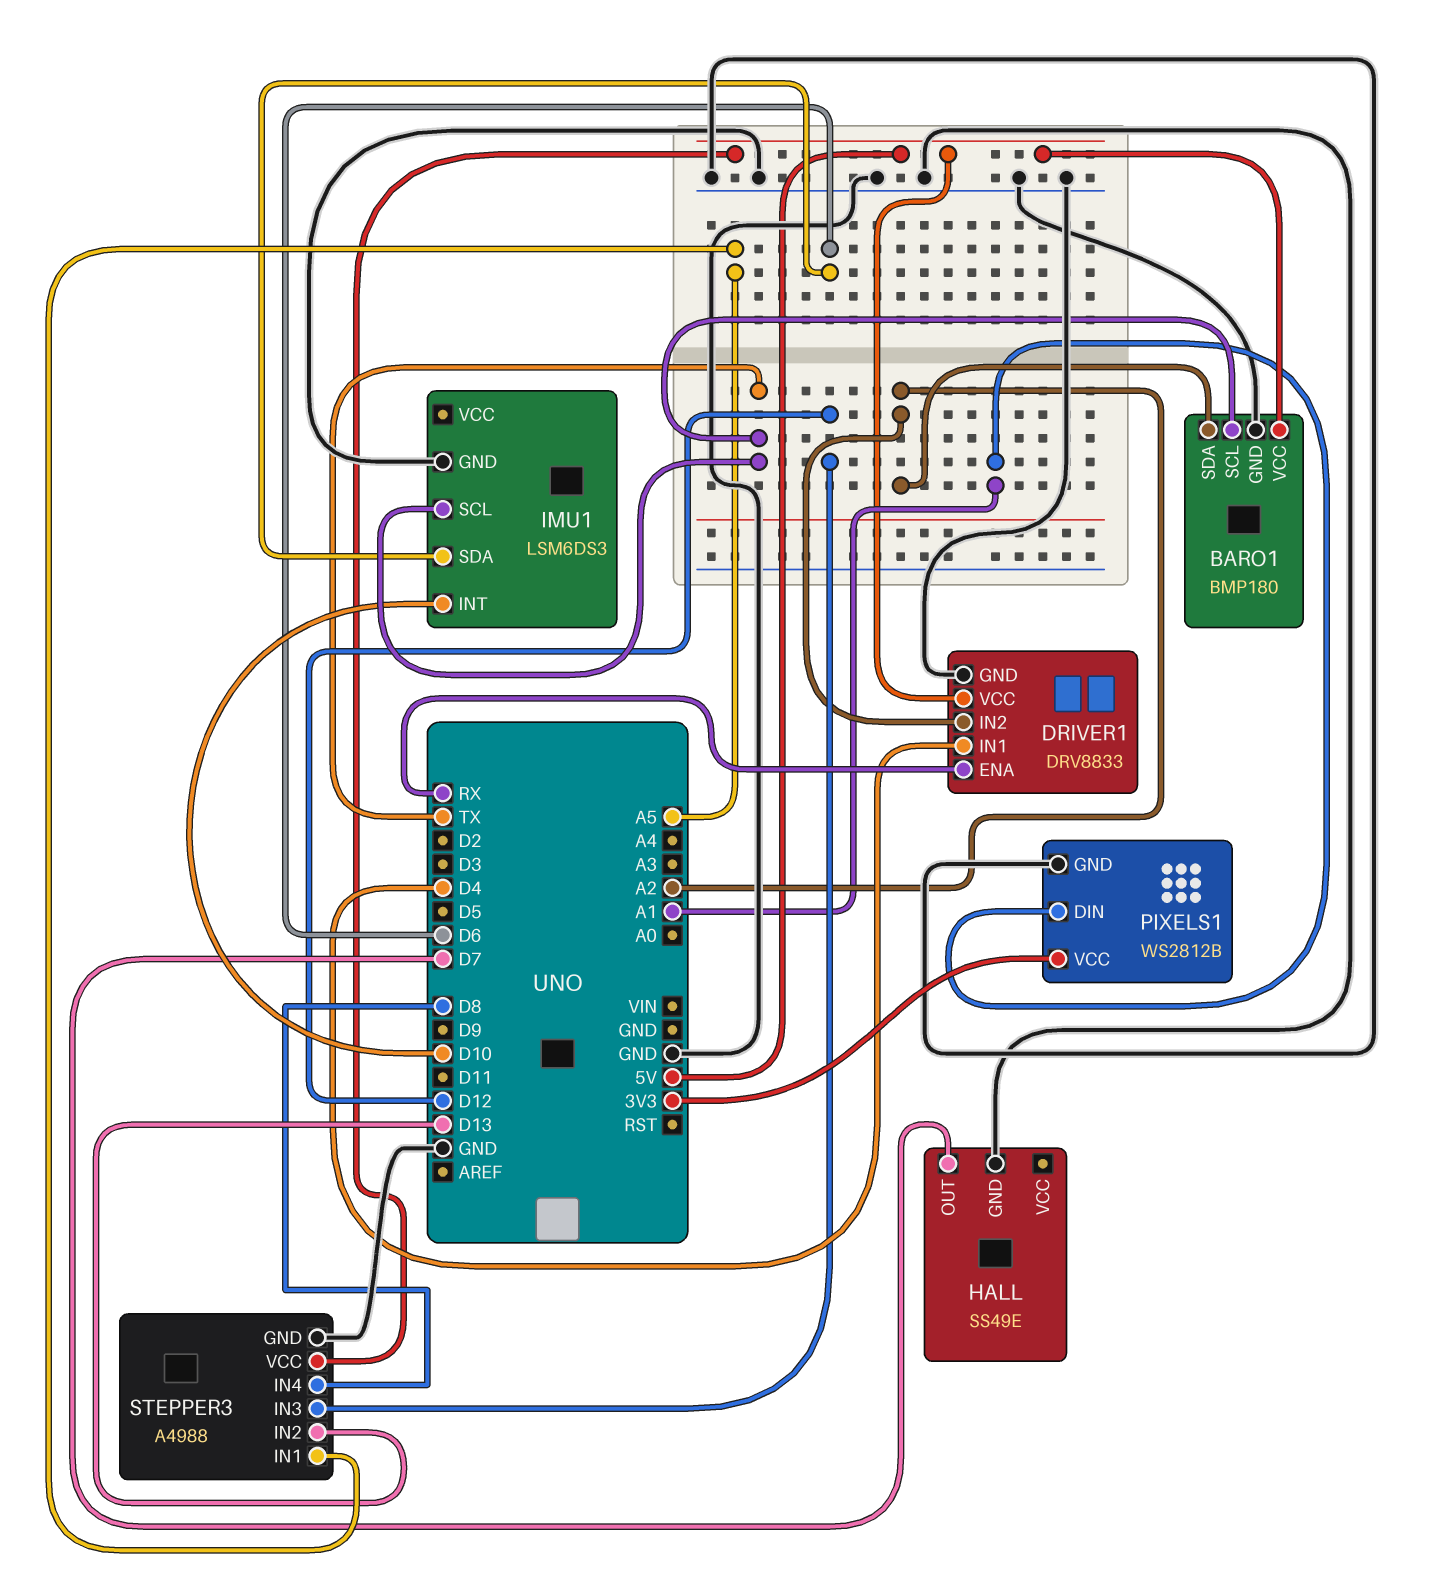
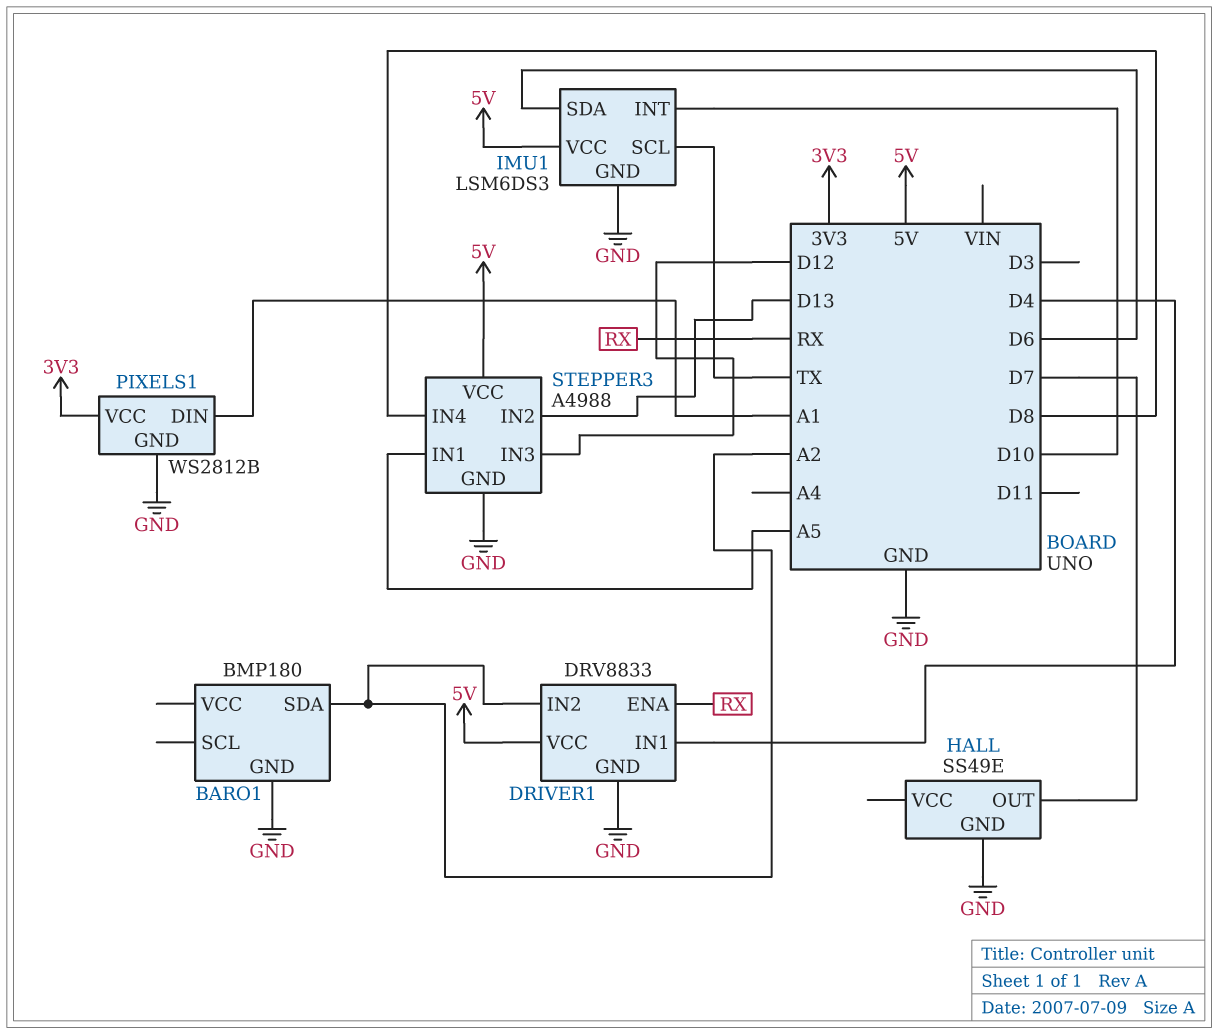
BARO1 pin SCL: TX -> none
BARO1 pin VCC: 5V -> none
IMU1 pin VCC: none -> 5V

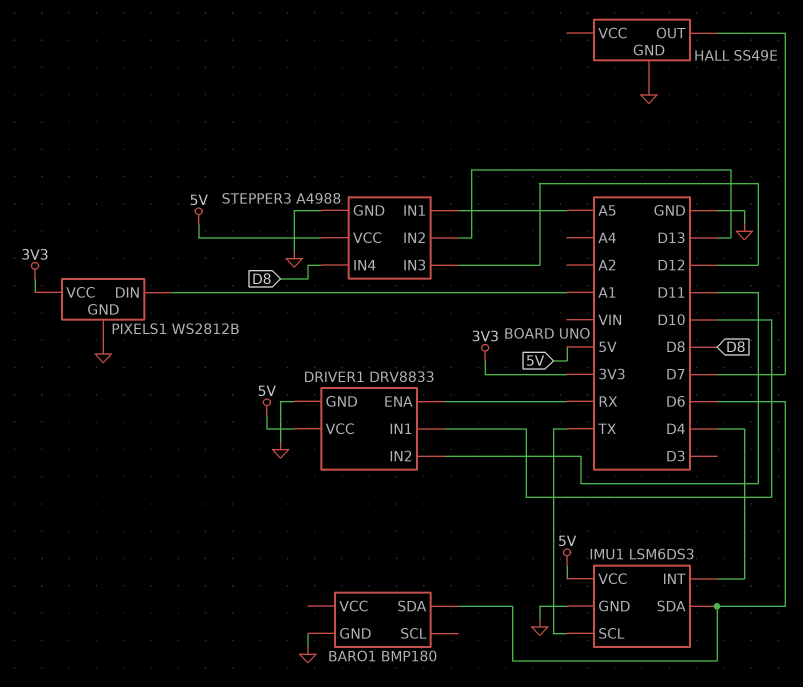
BARO1 pin SDA: A2 -> D6
DRIVER1 pin IN1: D4 -> D10
DRIVER1 pin IN2: A2 -> D11
IMU1 pin INT: D10 -> D4

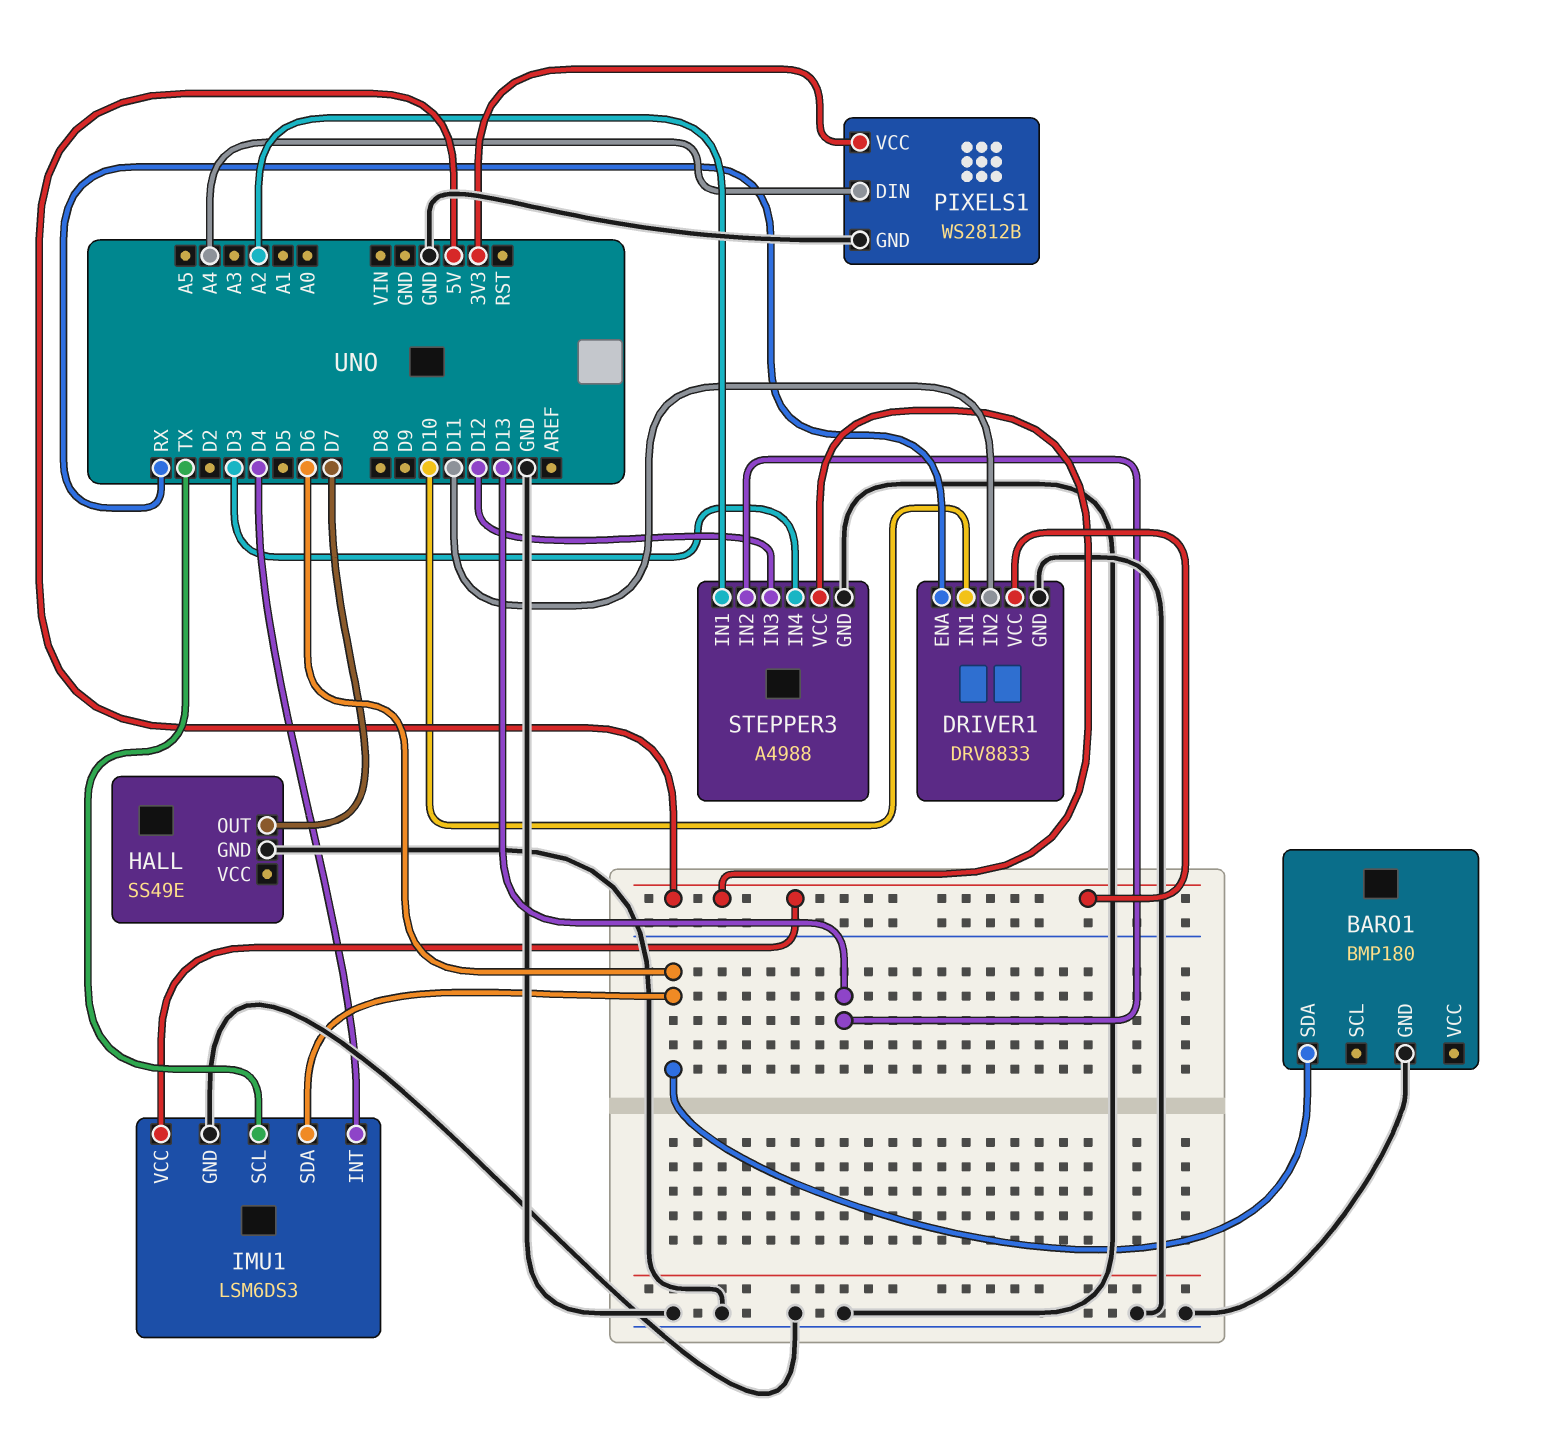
PIXELS1 pin DIN: A1 -> A4
STEPPER3 pin IN1: A5 -> A2
STEPPER3 pin IN4: D8 -> D3

